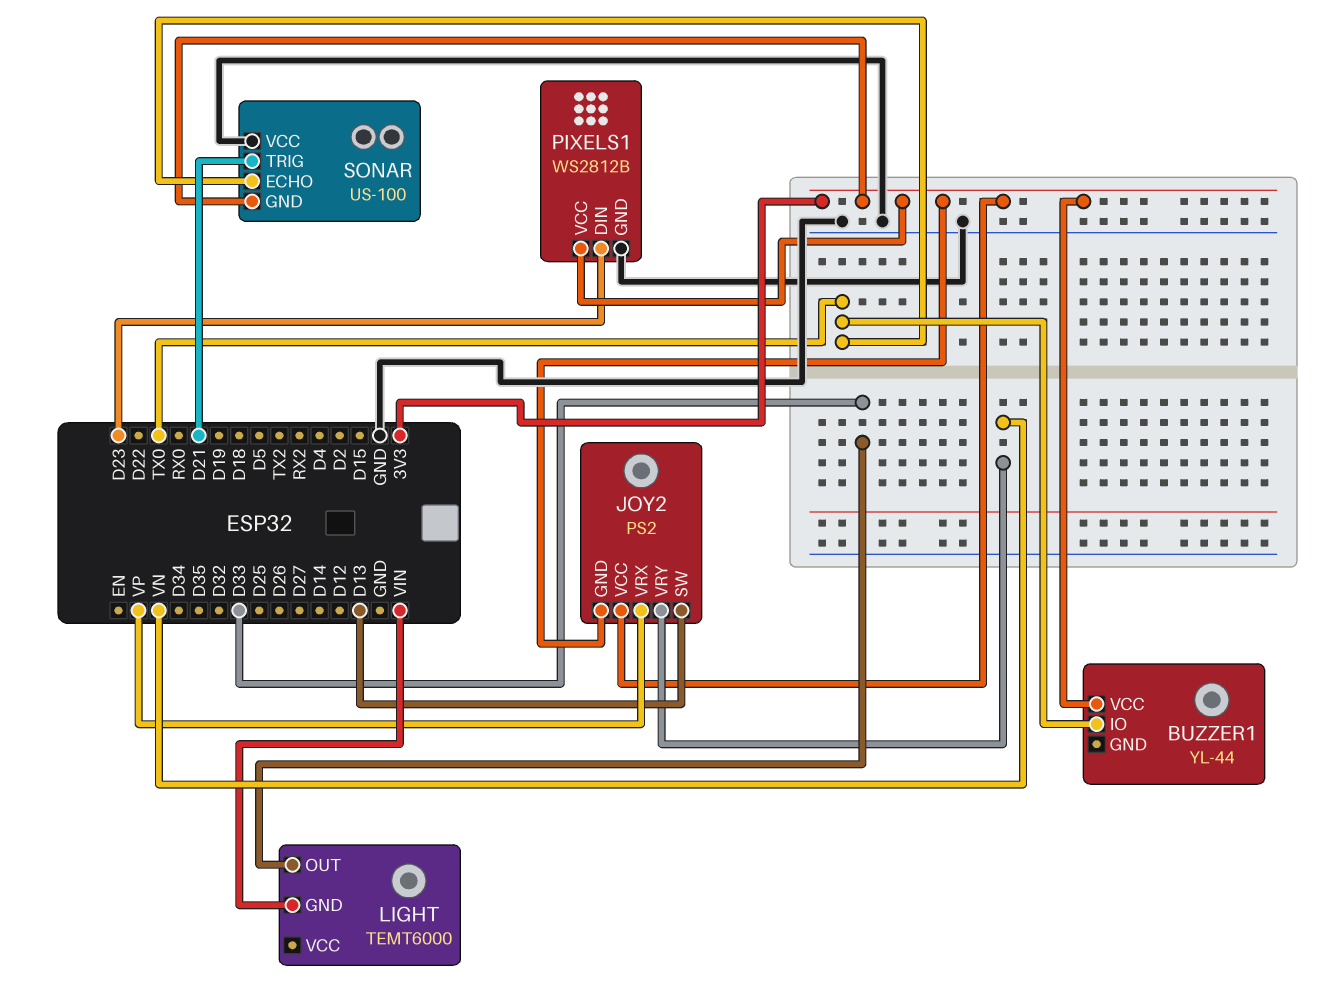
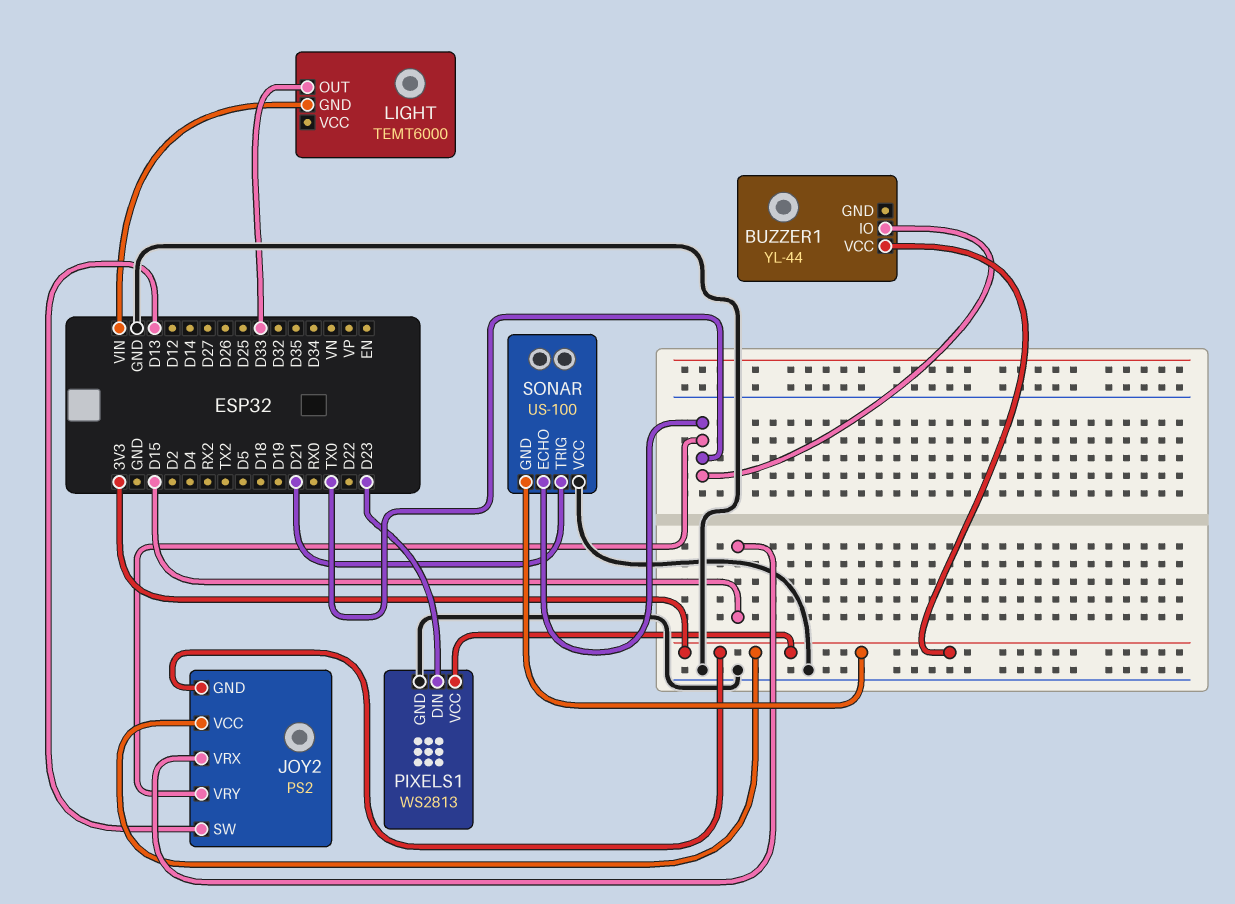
JOY2 pin VRX: VP -> D15
JOY2 pin VRY: VN -> TX0
PIXELS1: WS2812B -> WS2813

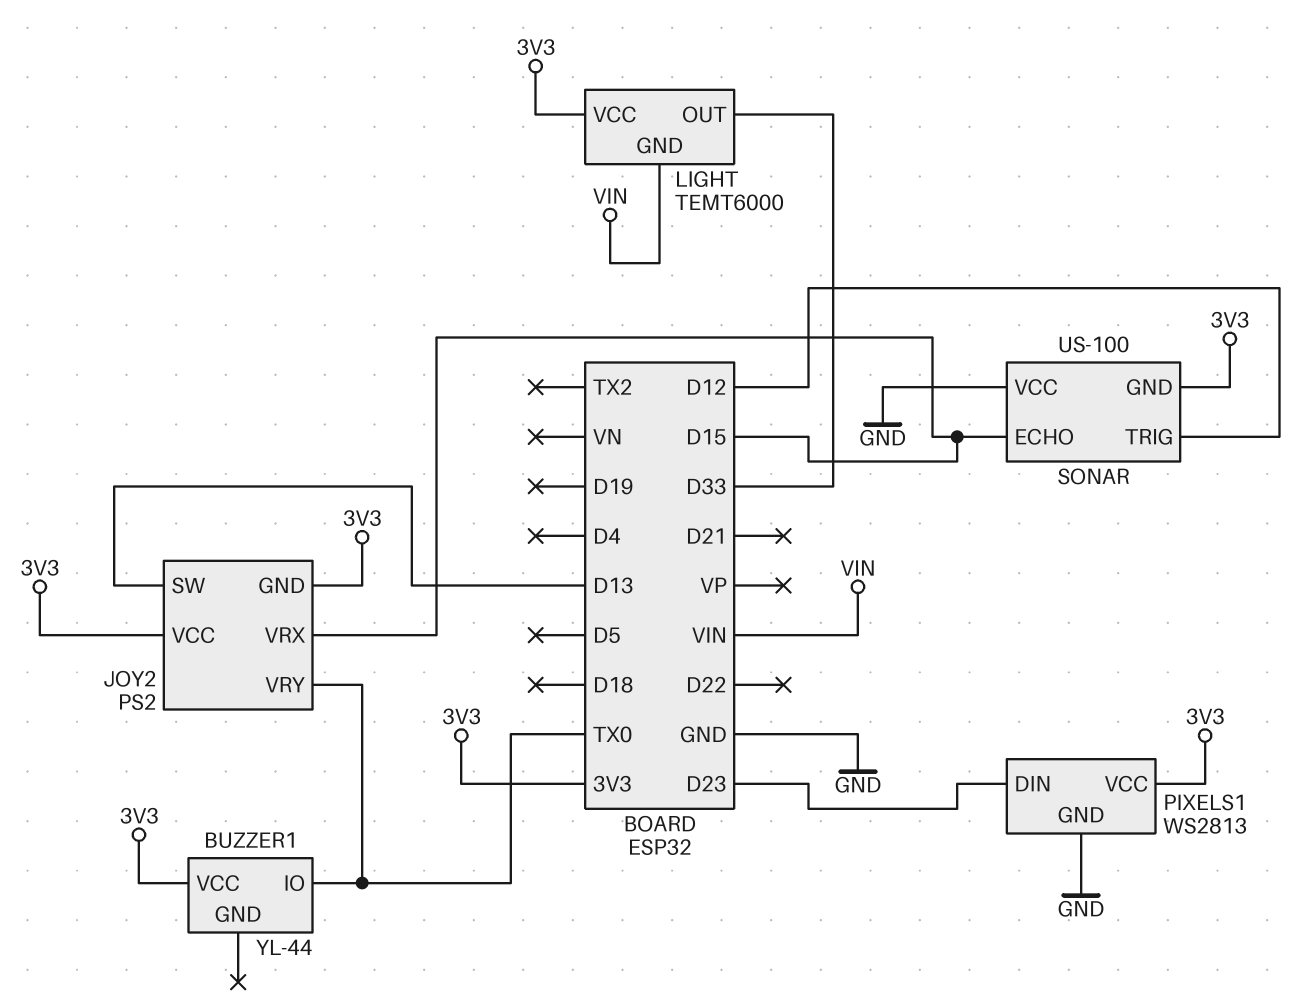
LIGHT pin VCC: none -> 3V3
SONAR pin ECHO: TX0 -> D15
SONAR pin TRIG: D21 -> D12

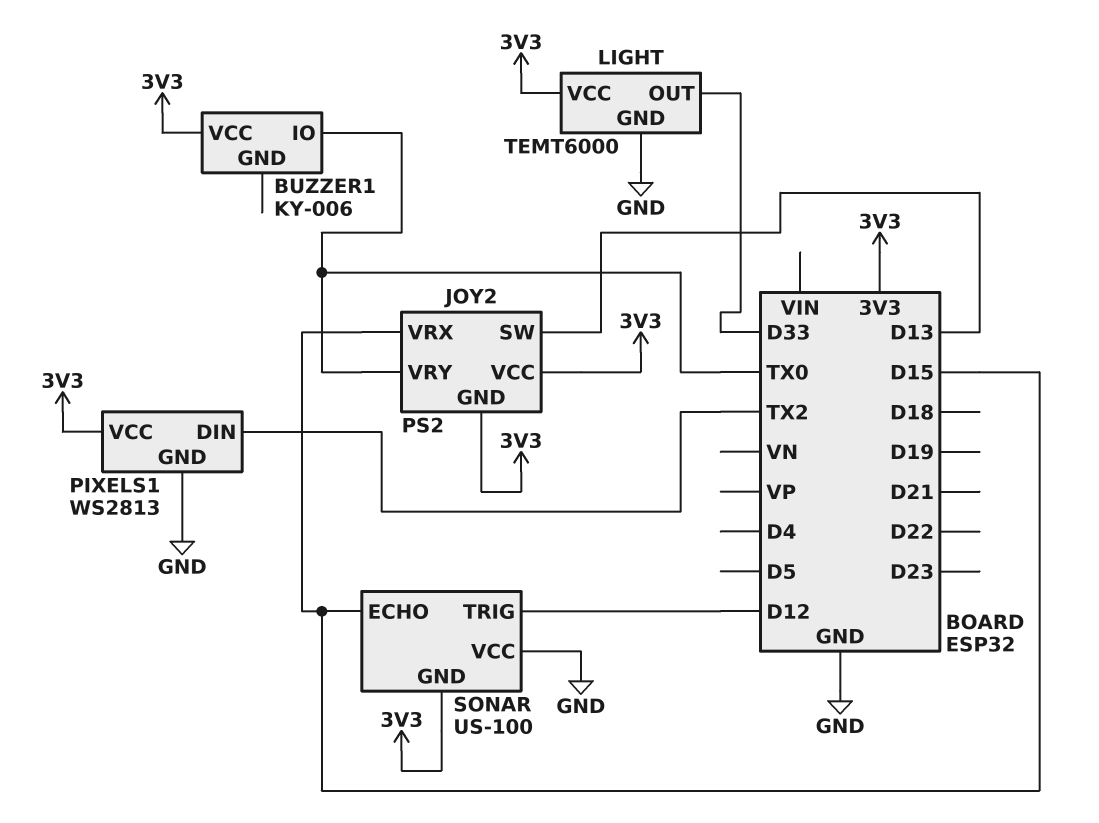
BUZZER1: YL-44 -> KY-006
LIGHT pin GND: VIN -> GND
PIXELS1 pin DIN: D23 -> TX2

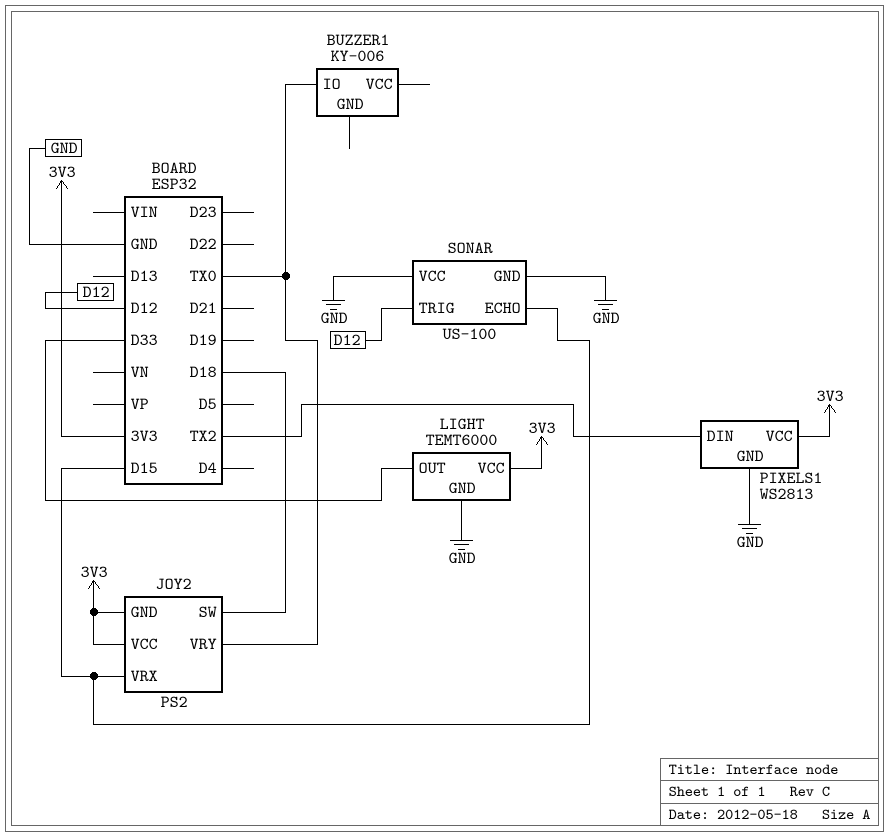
BUZZER1 pin VCC: 3V3 -> none
JOY2 pin SW: D13 -> D18
SONAR pin GND: 3V3 -> GND

